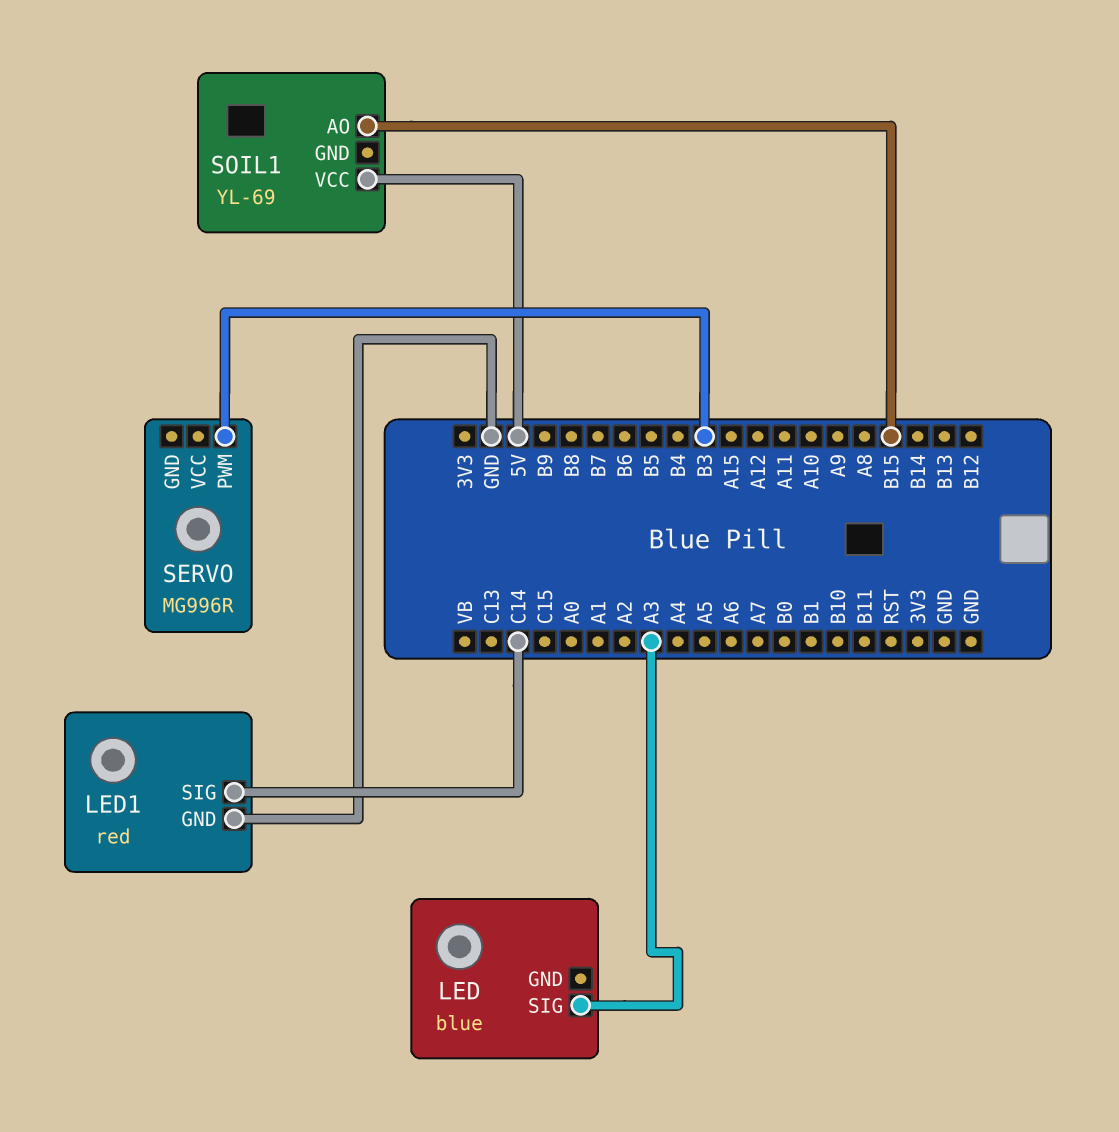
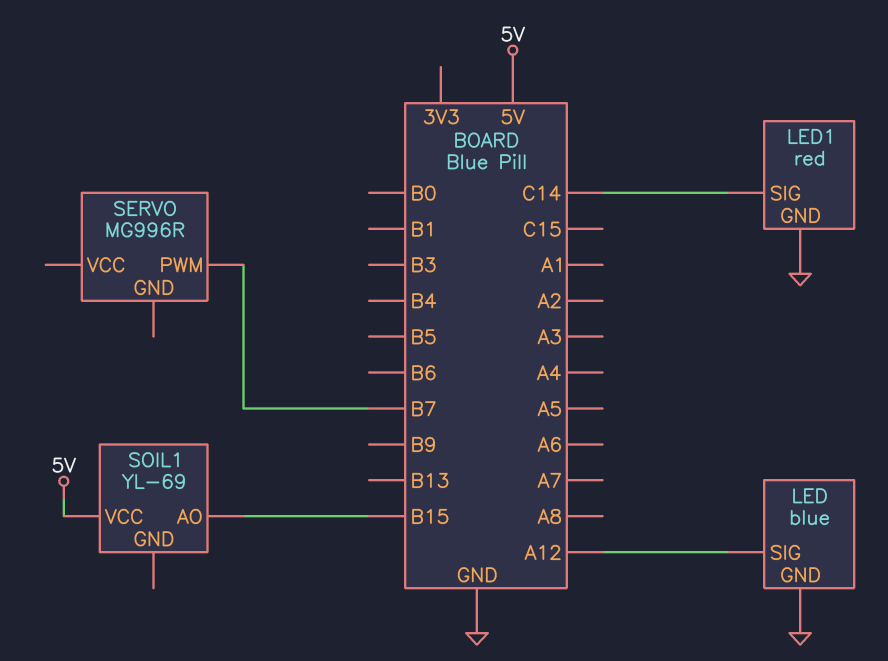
LED pin GND: none -> GND
LED pin SIG: A3 -> A12
SERVO pin PWM: B3 -> B7

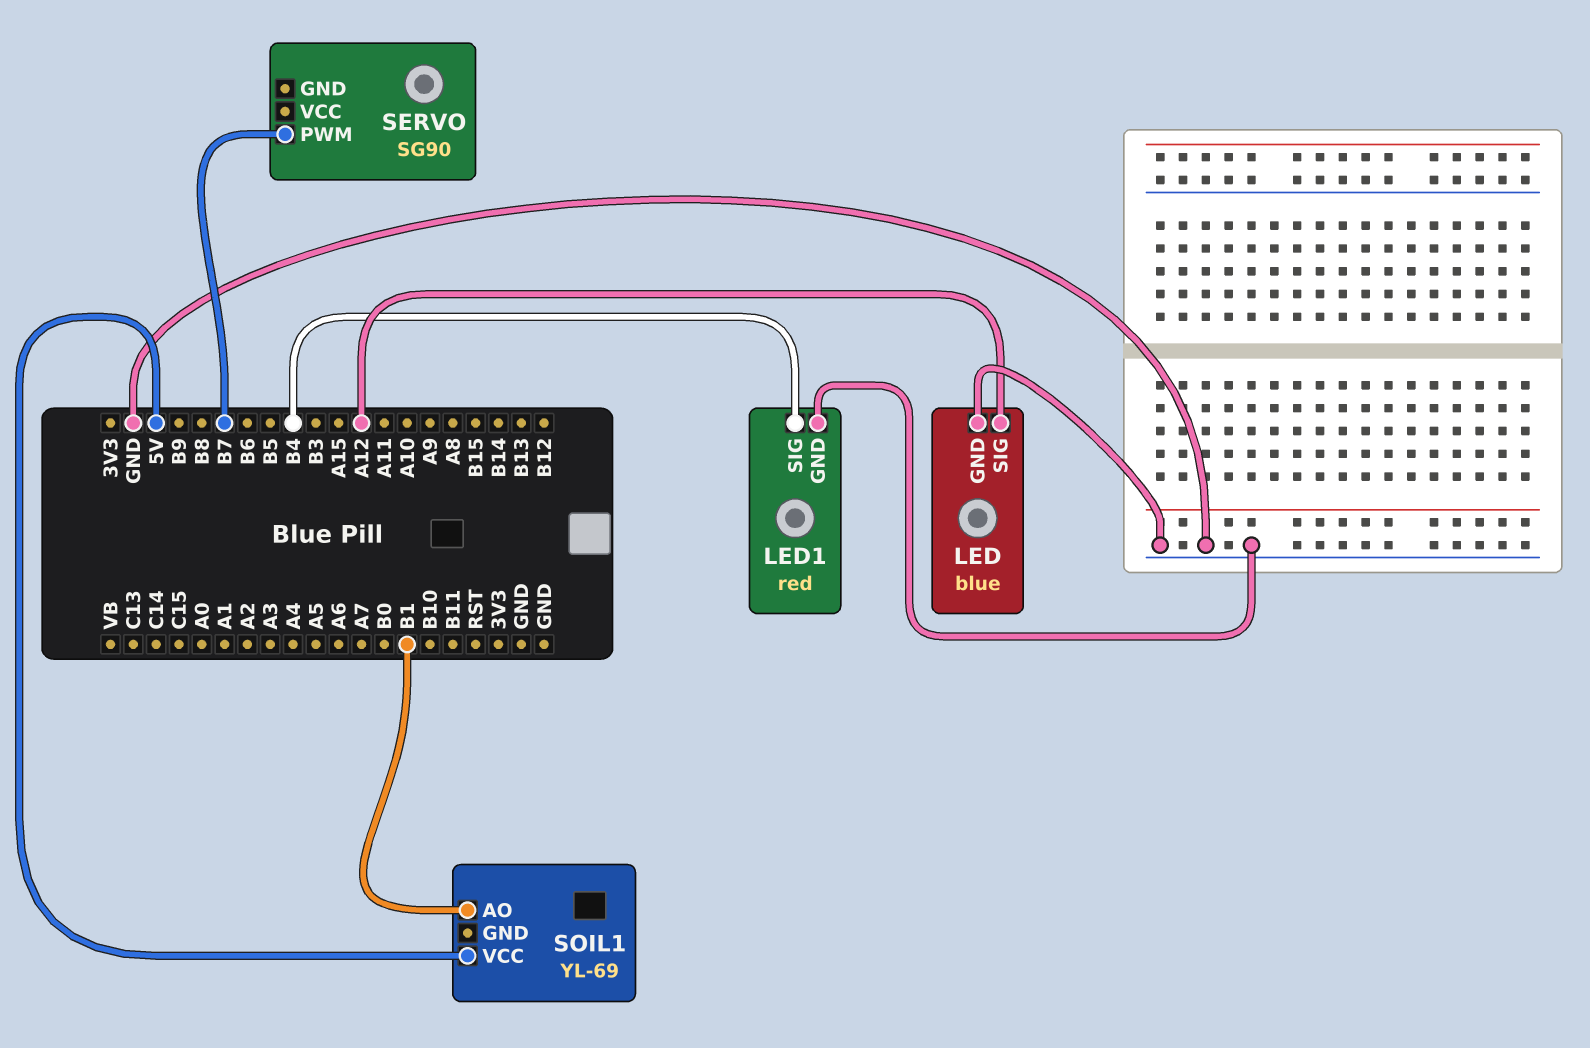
LED1 pin SIG: C14 -> B4
SERVO: MG996R -> SG90
SOIL1 pin AO: B15 -> B1

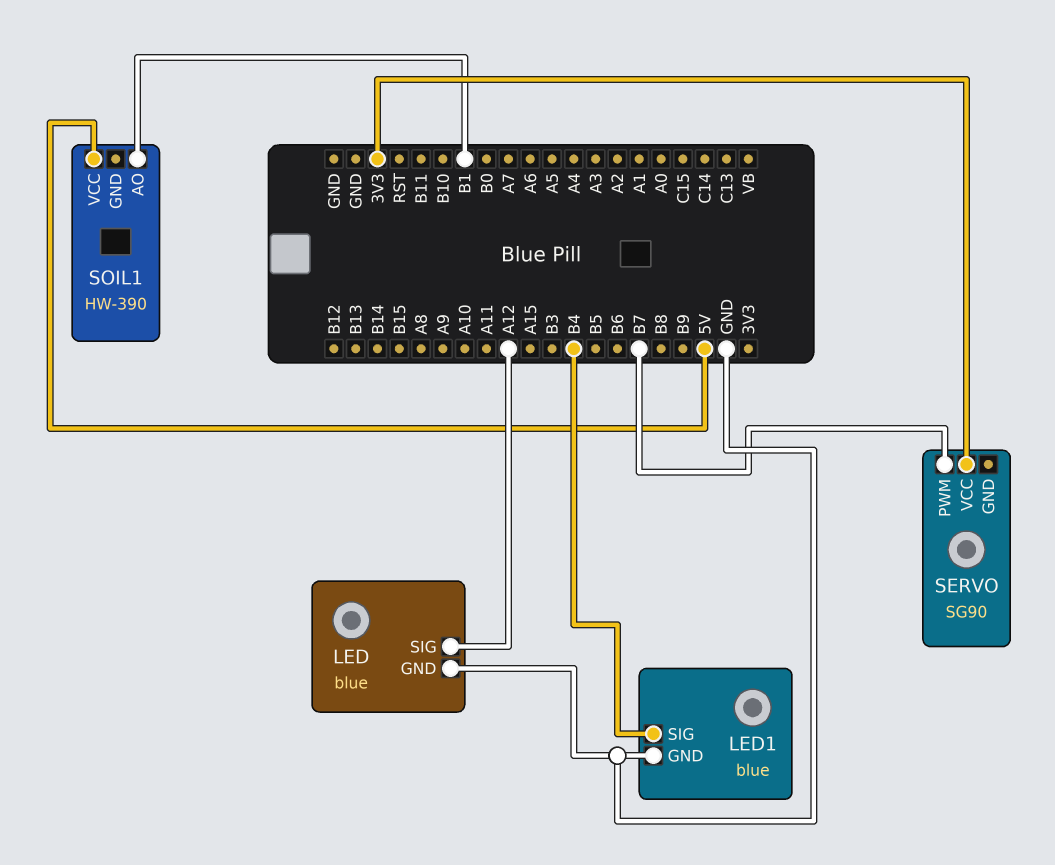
LED1: red -> blue
SERVO pin VCC: none -> 3V3
SOIL1: YL-69 -> HW-390

